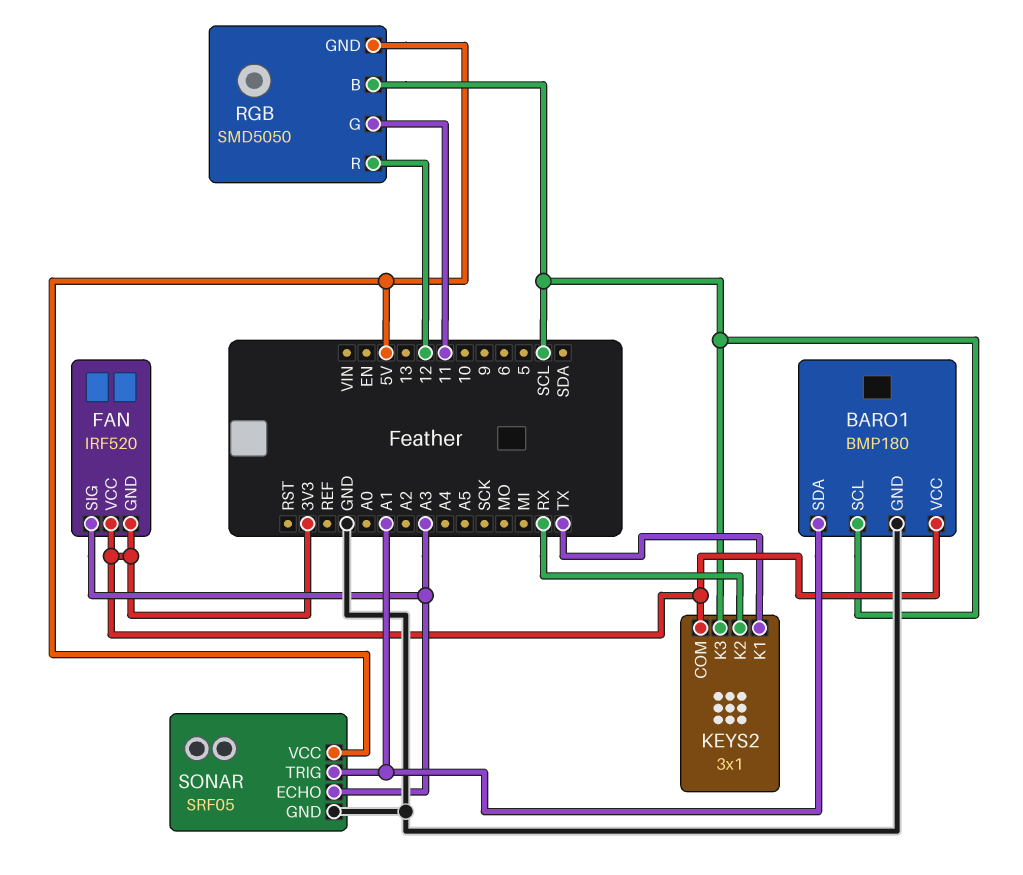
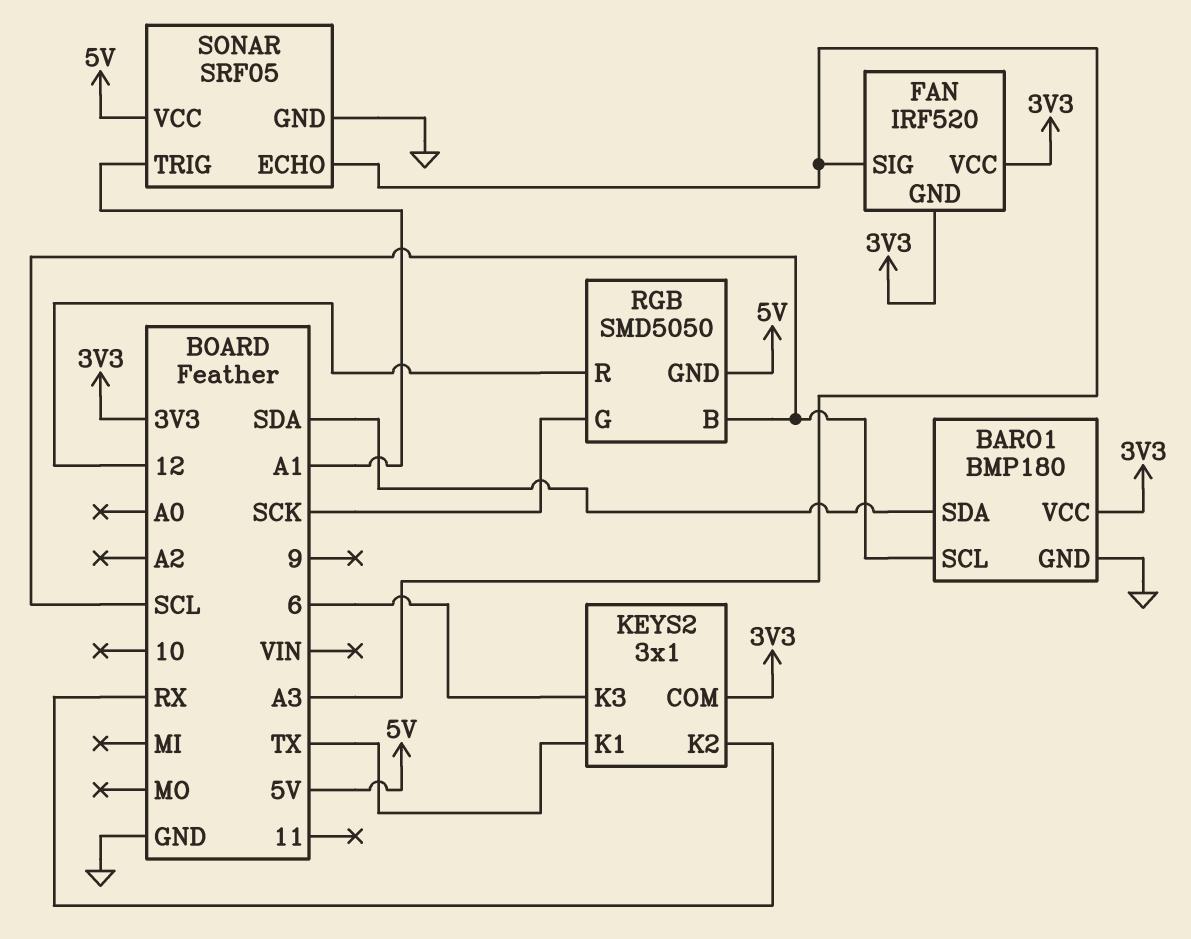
BARO1 pin SDA: A1 -> SDA
KEYS2 pin K3: SCL -> 6
RGB pin G: 11 -> SCK

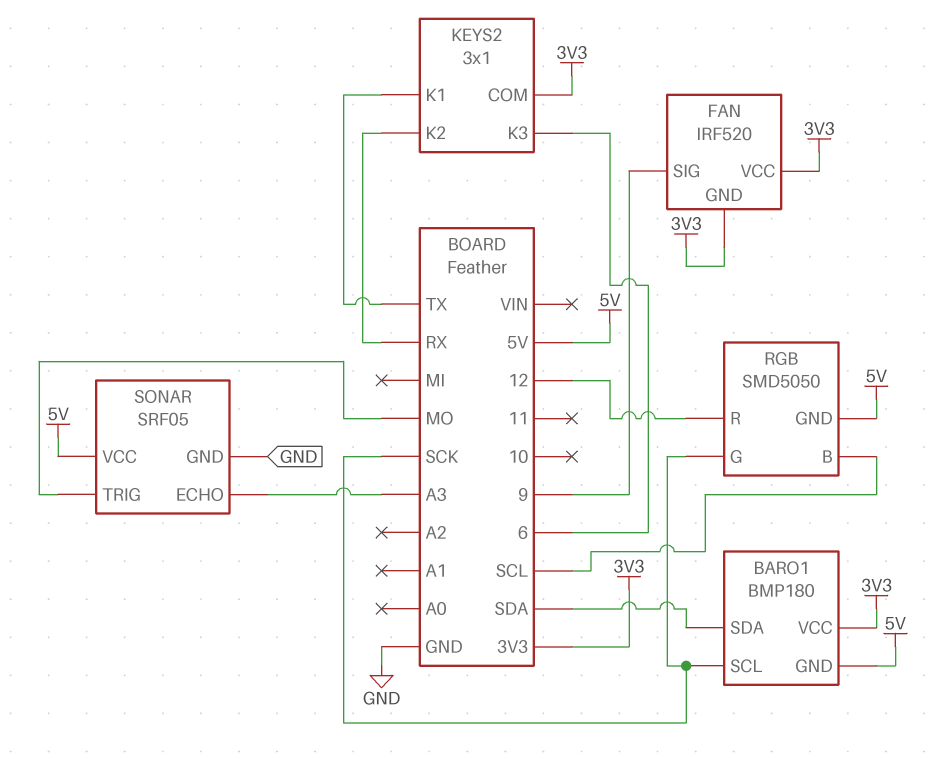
BARO1 pin GND: GND -> 5V
BARO1 pin SCL: SCL -> SCK
FAN pin SIG: A3 -> 9
SONAR pin TRIG: A1 -> MO

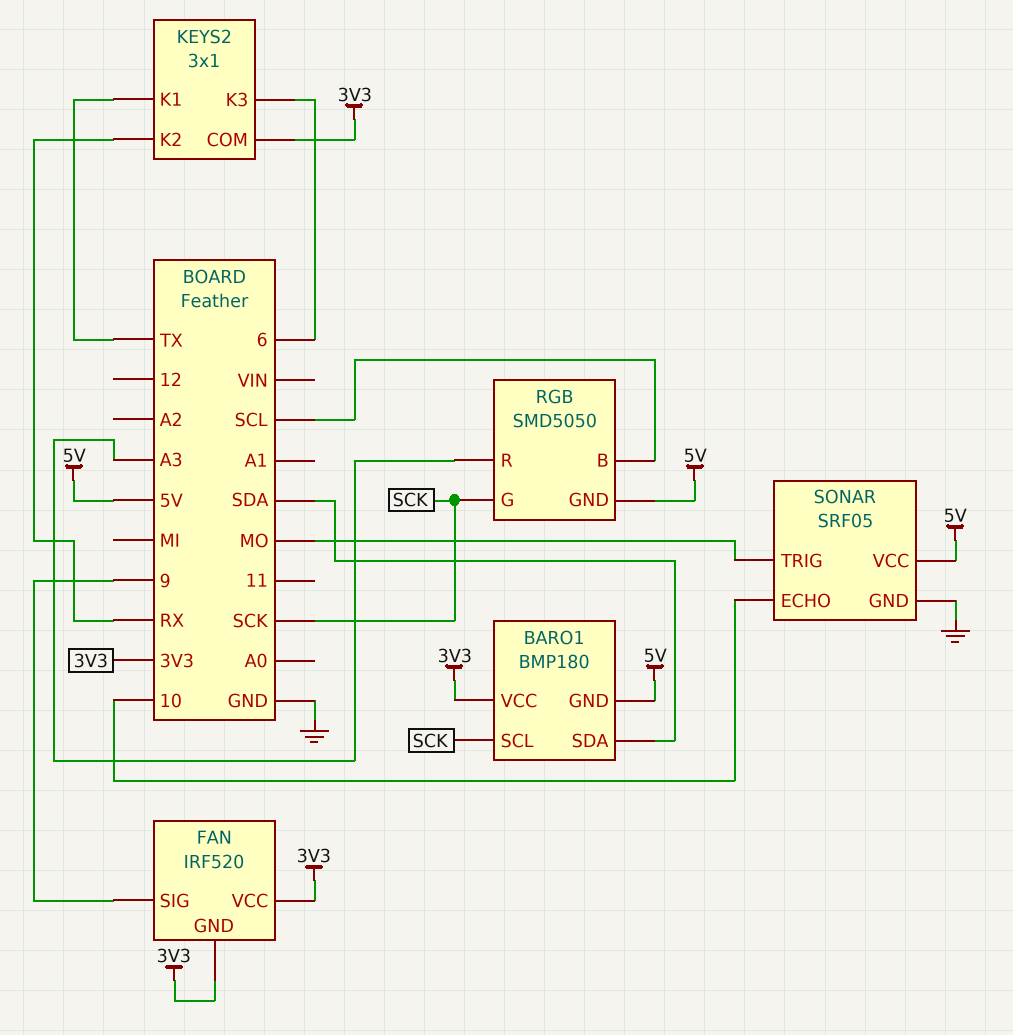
RGB pin R: 12 -> A3
SONAR pin ECHO: A3 -> 10

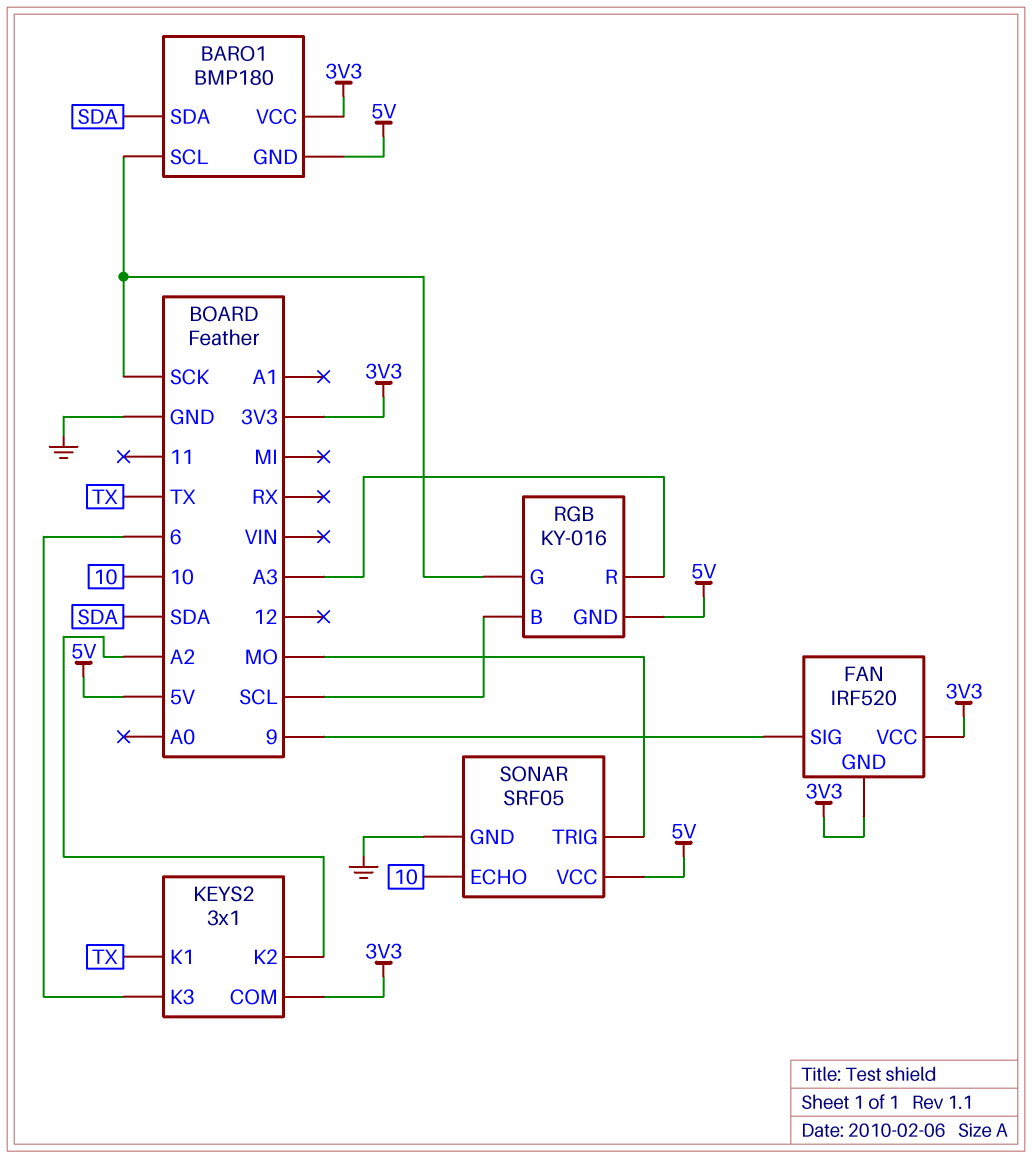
KEYS2 pin K2: RX -> A2
RGB: SMD5050 -> KY-016

